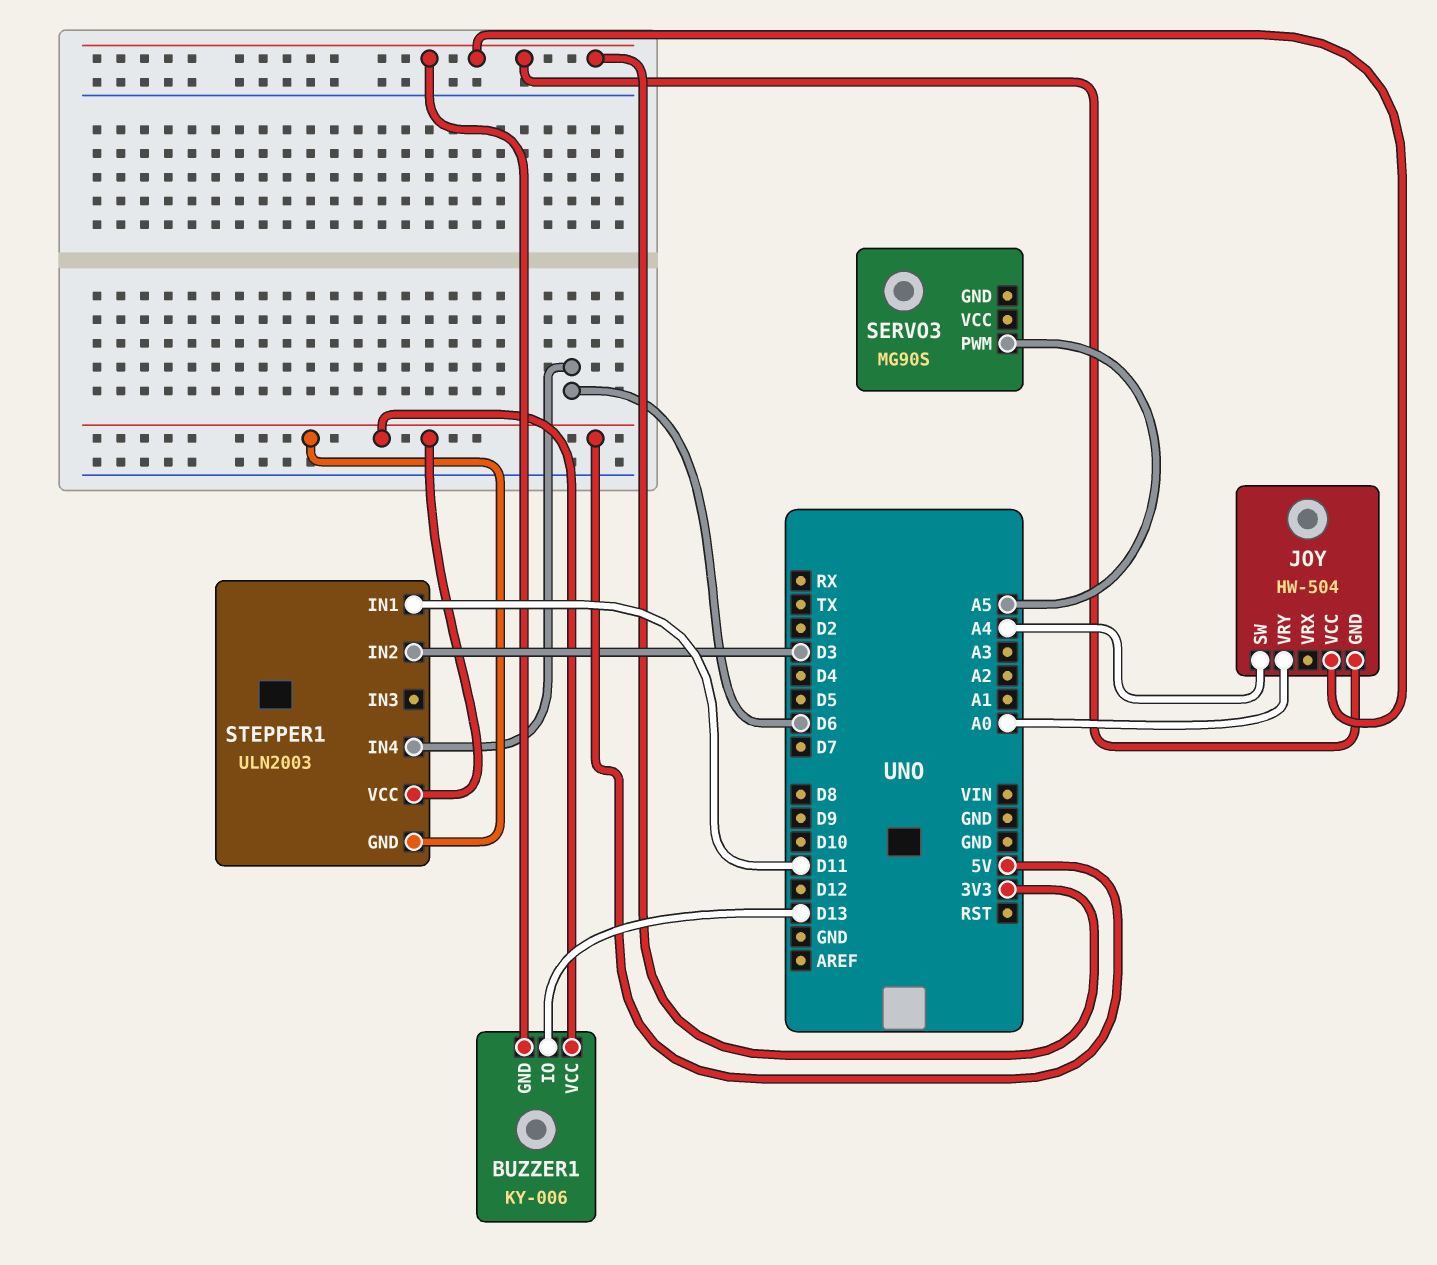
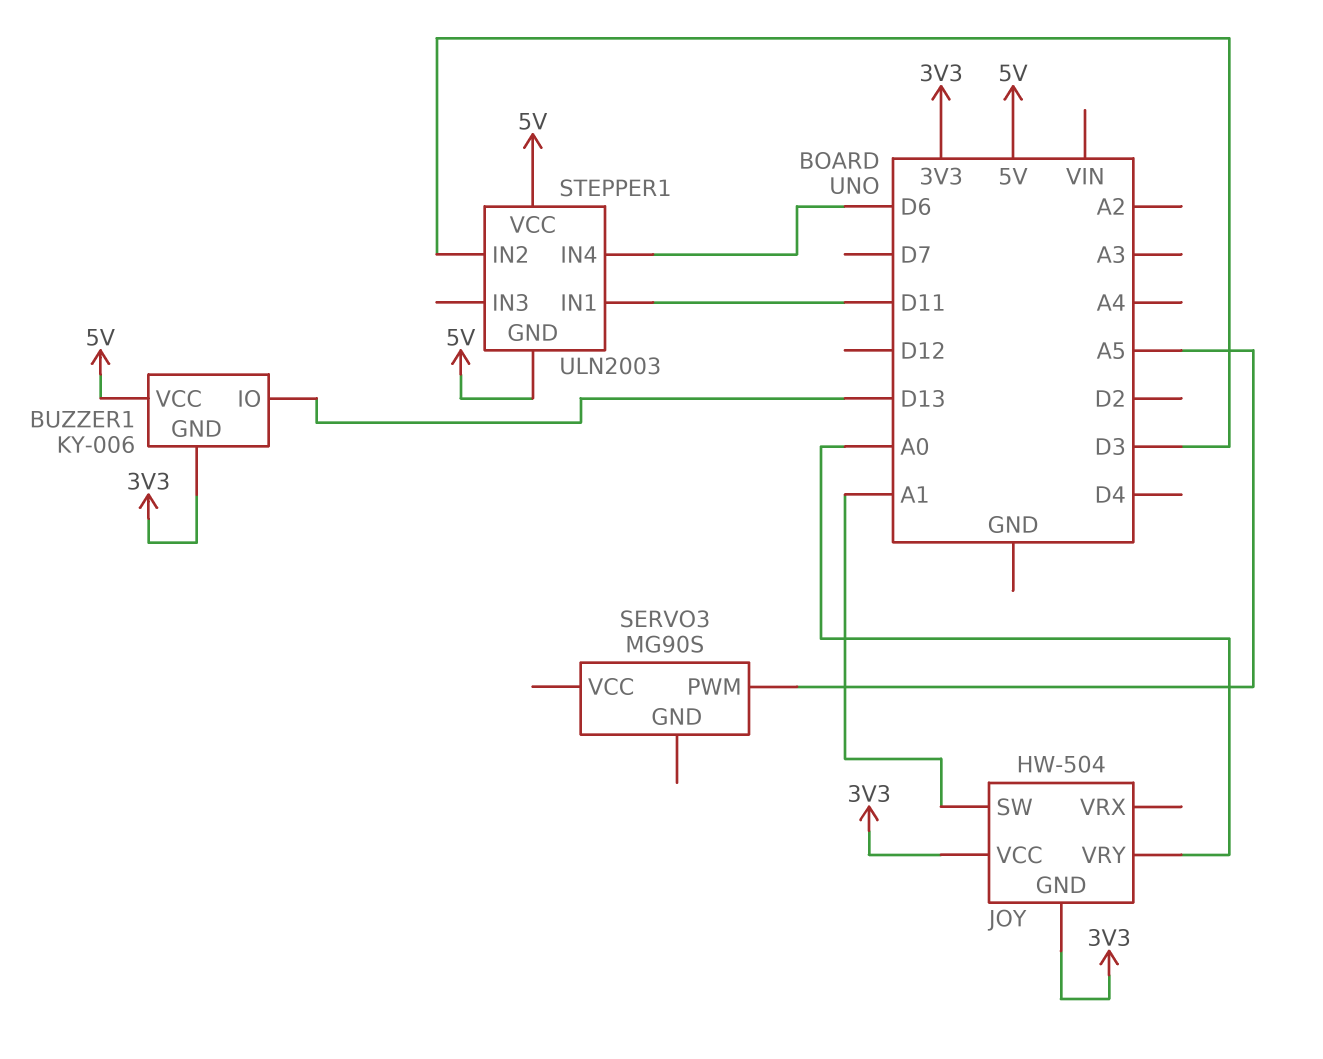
JOY pin SW: A4 -> A1

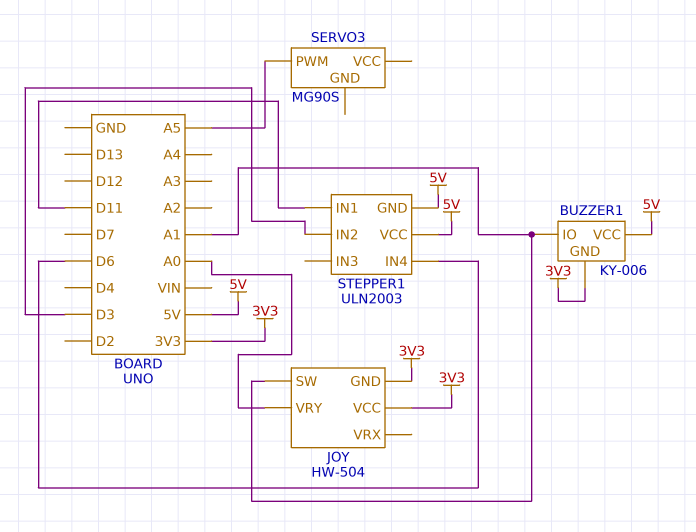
BUZZER1 pin IO: D13 -> A1

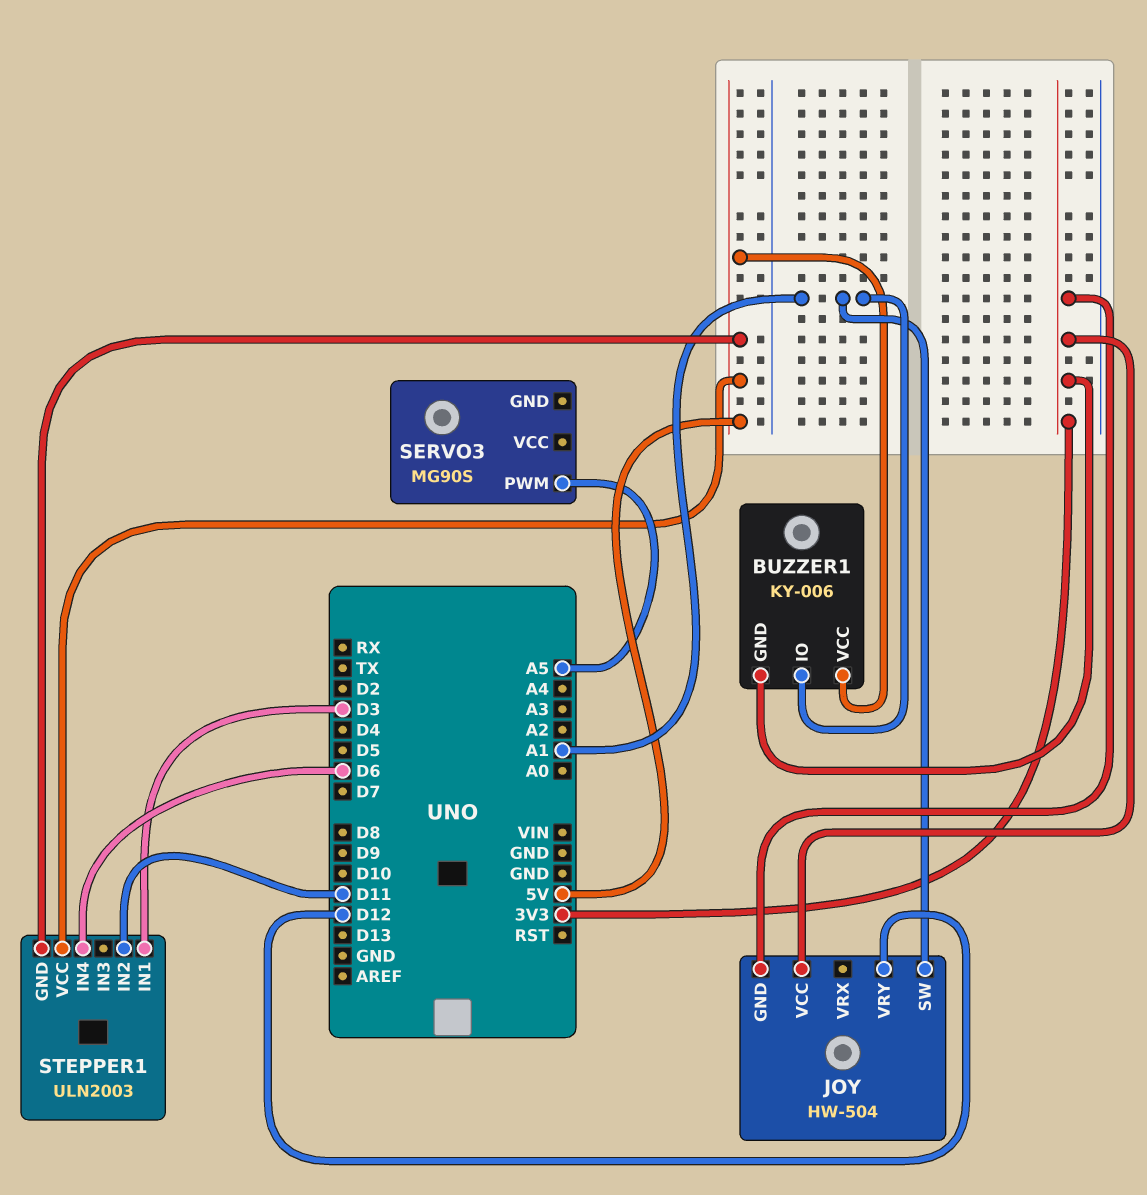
JOY pin VRY: A0 -> D12
STEPPER1 pin IN1: D11 -> D3
STEPPER1 pin IN2: D3 -> D11

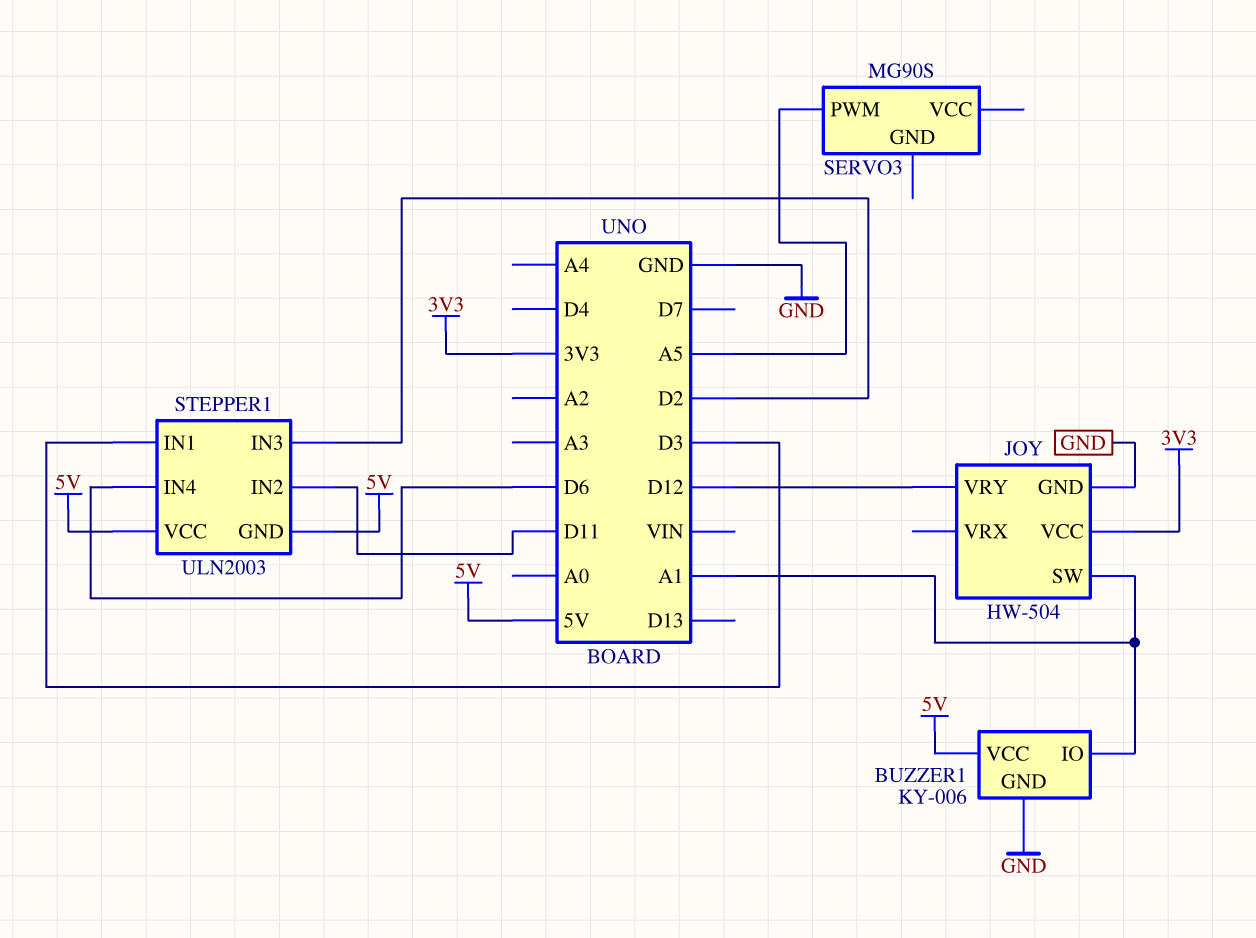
BUZZER1 pin GND: 3V3 -> GND
JOY pin GND: 3V3 -> GND
STEPPER1 pin IN3: none -> D2

